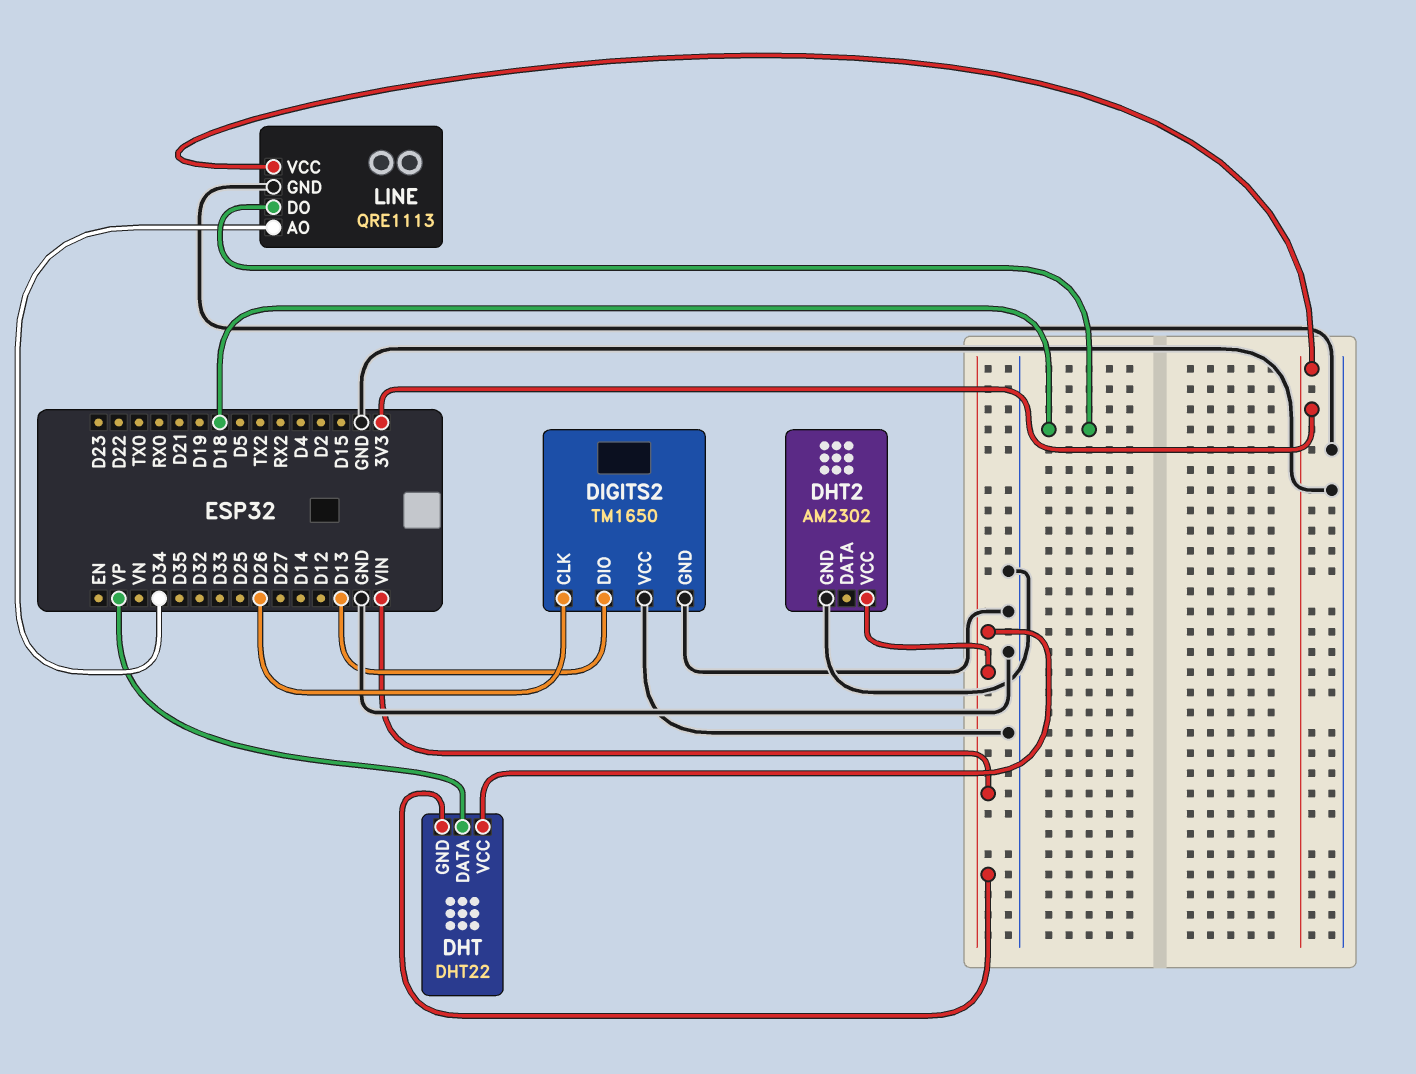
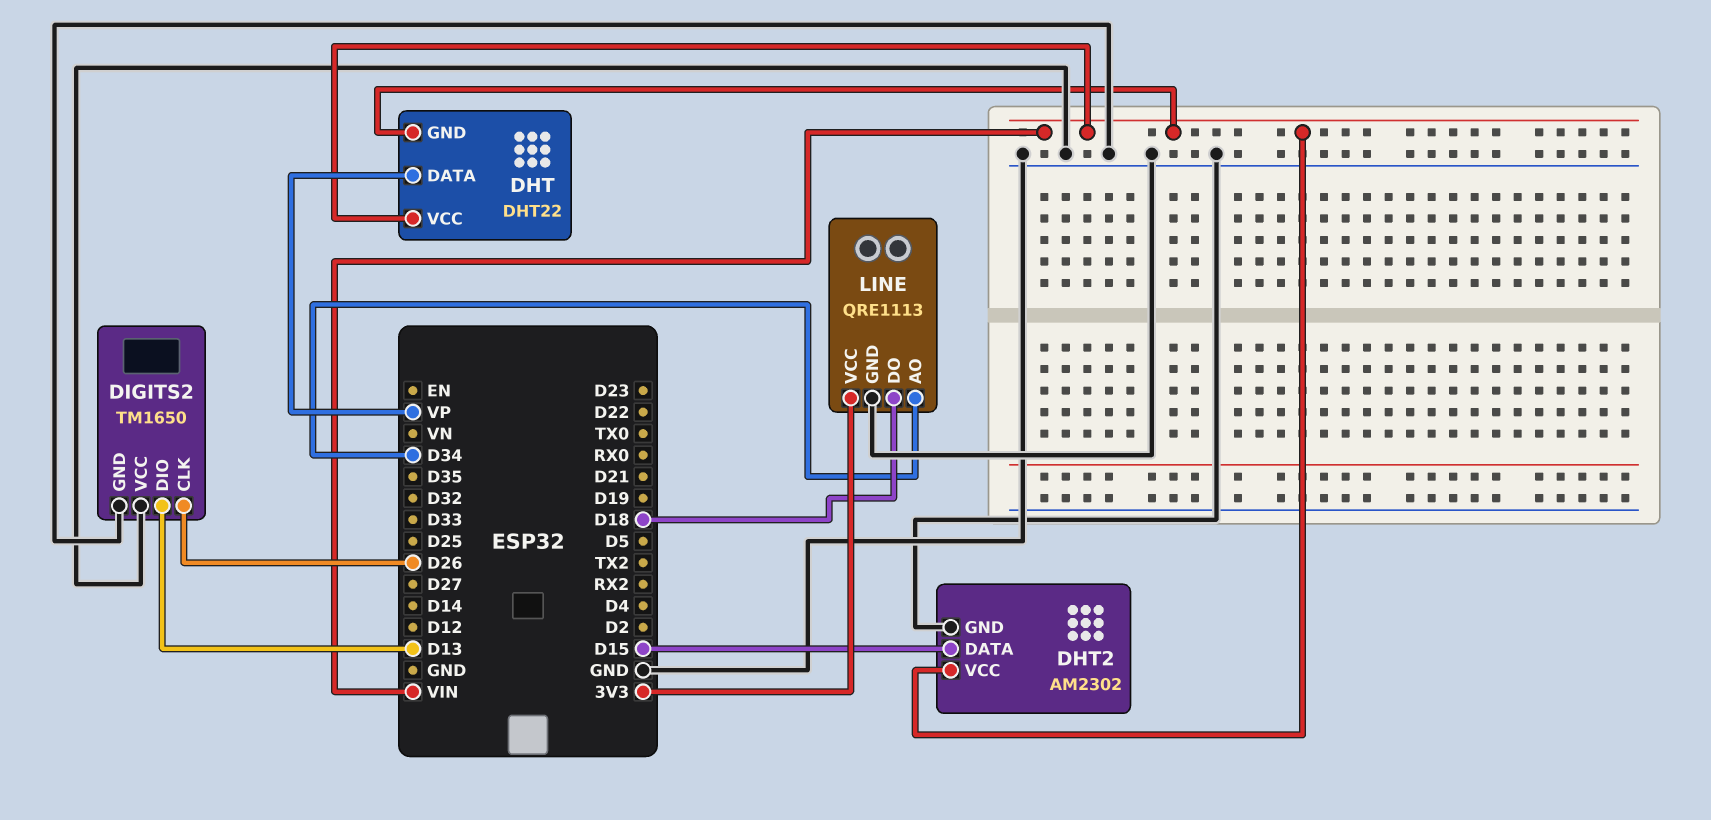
DHT2 pin DATA: none -> D15

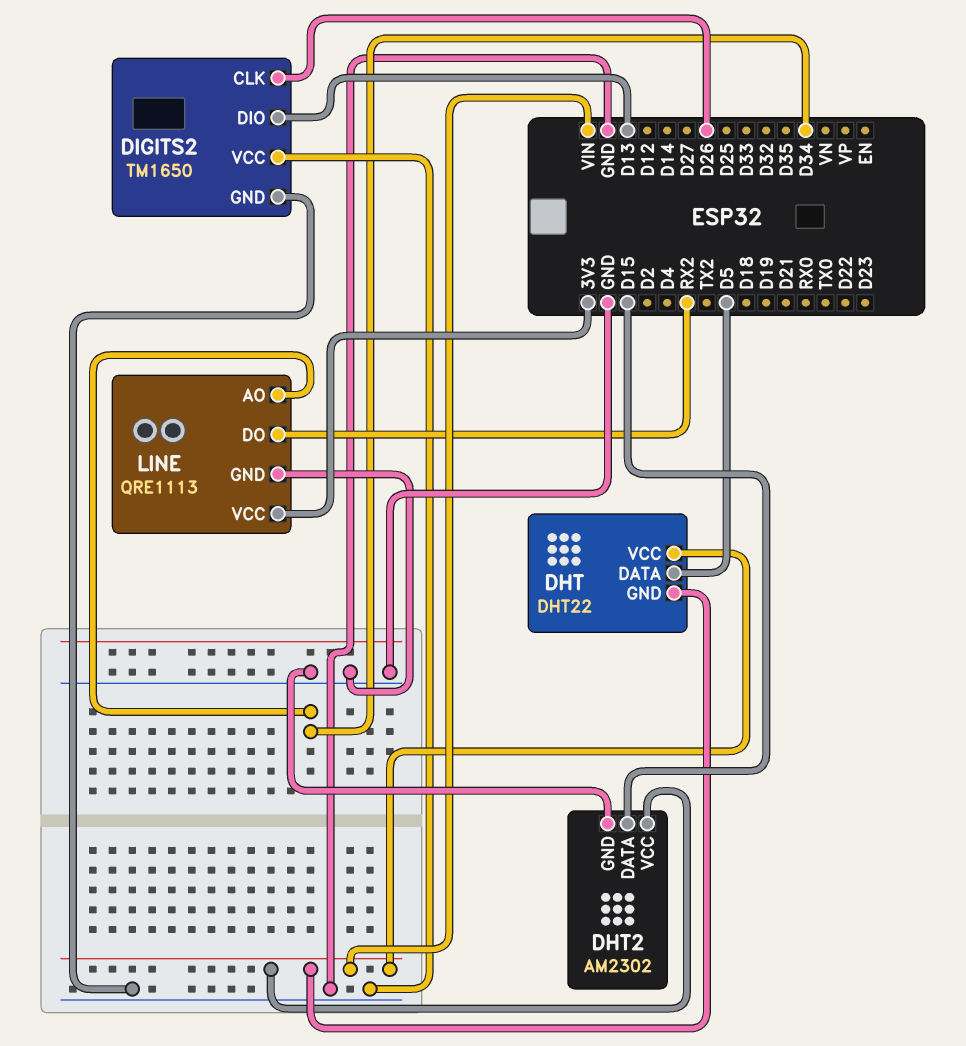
DHT pin DATA: VP -> D5
LINE pin DO: D18 -> RX2

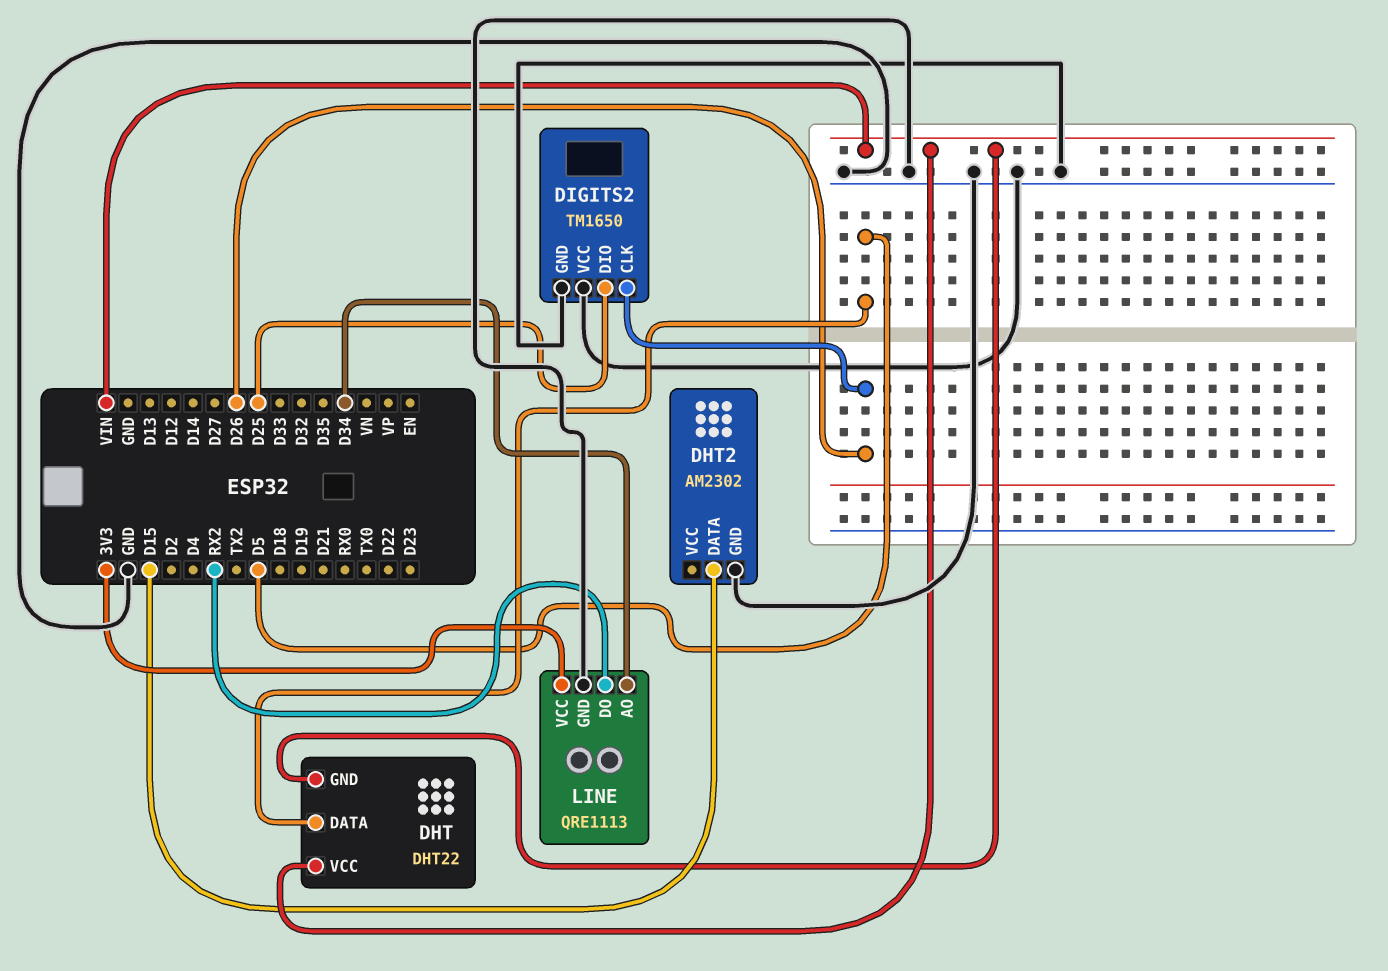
DHT2 pin VCC: VIN -> none
DIGITS2 pin DIO: D13 -> D25

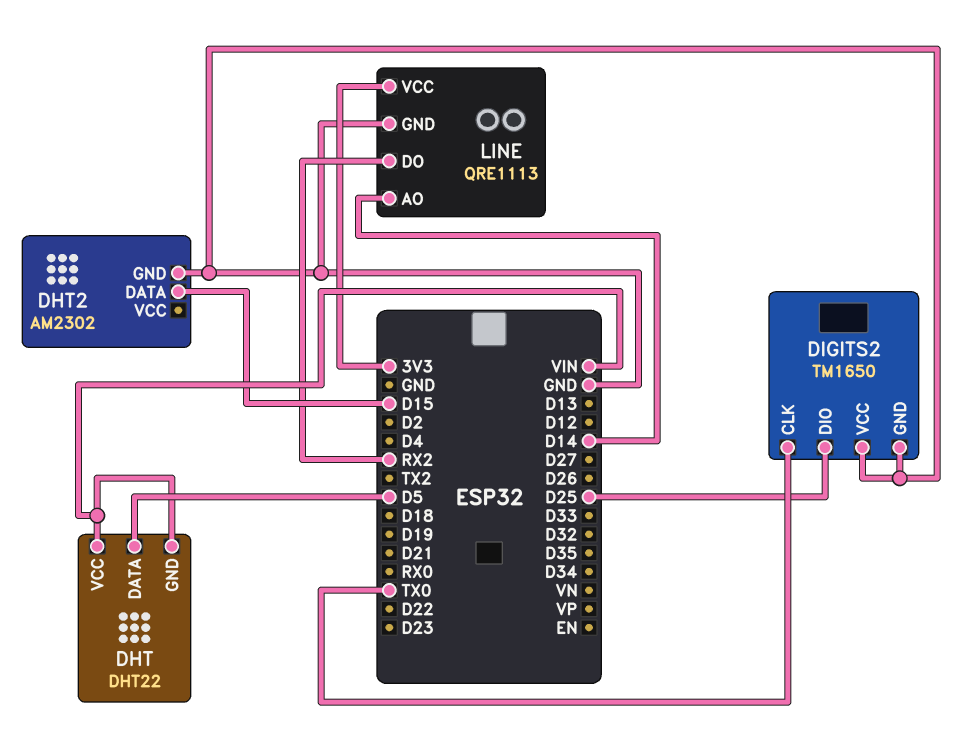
DIGITS2 pin CLK: D26 -> TX0
LINE pin AO: D34 -> D14

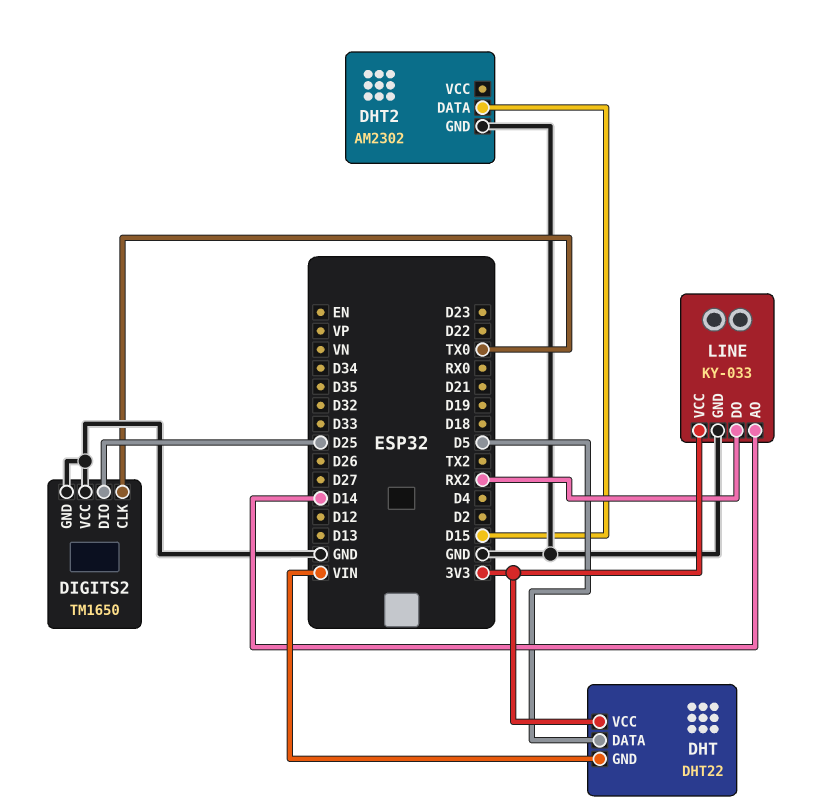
DHT pin VCC: VIN -> 3V3
LINE: QRE1113 -> KY-033

